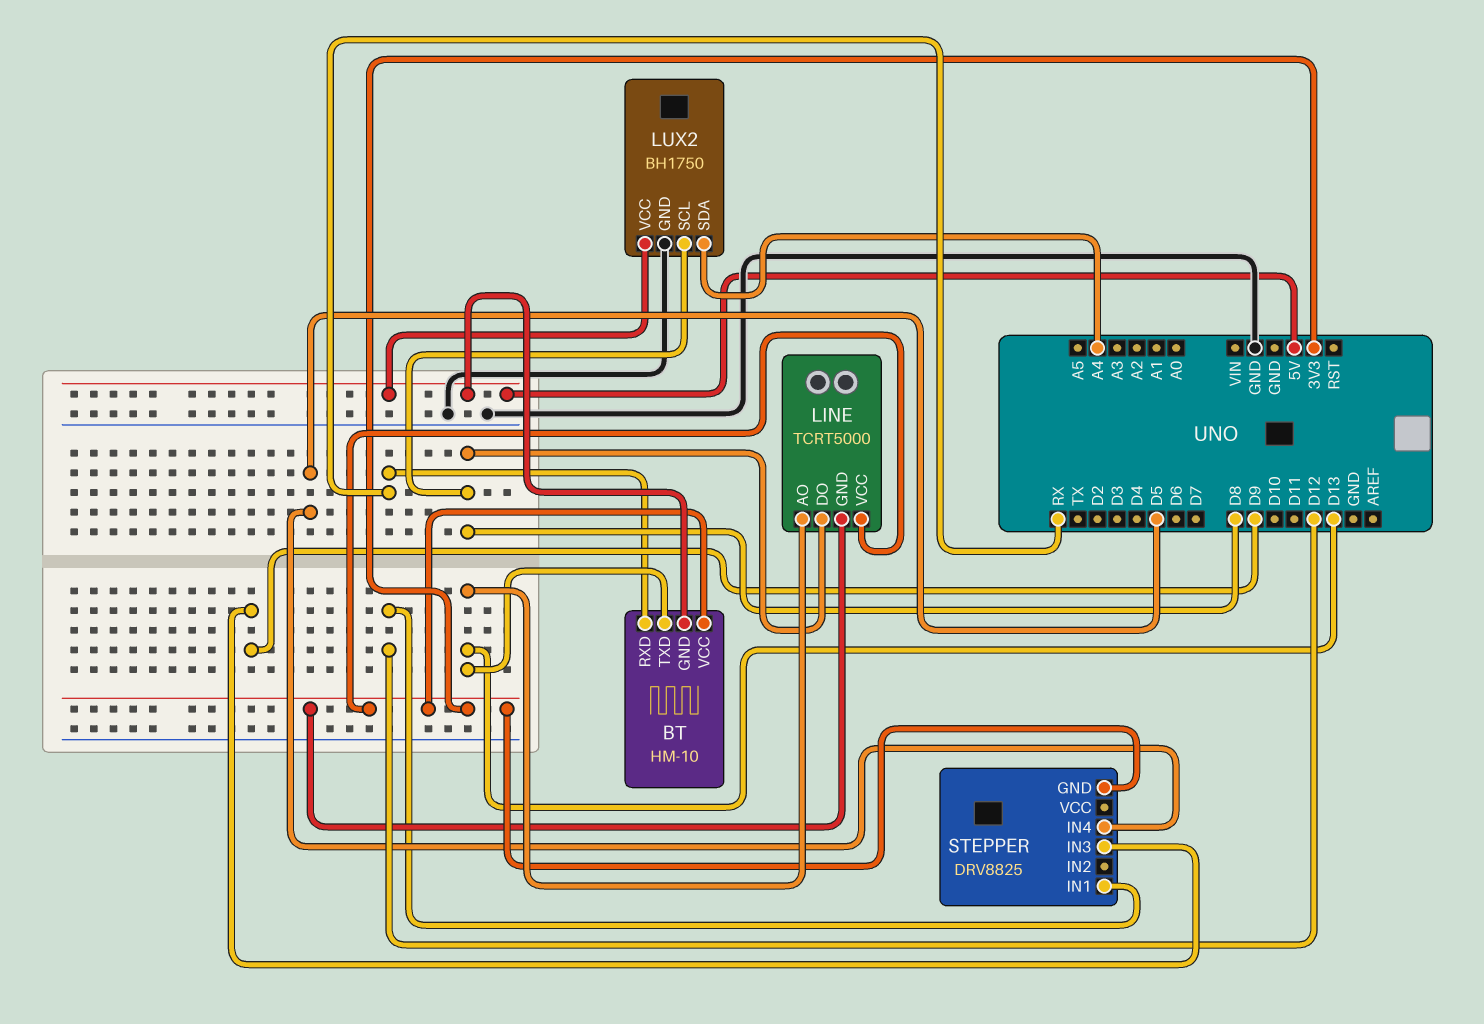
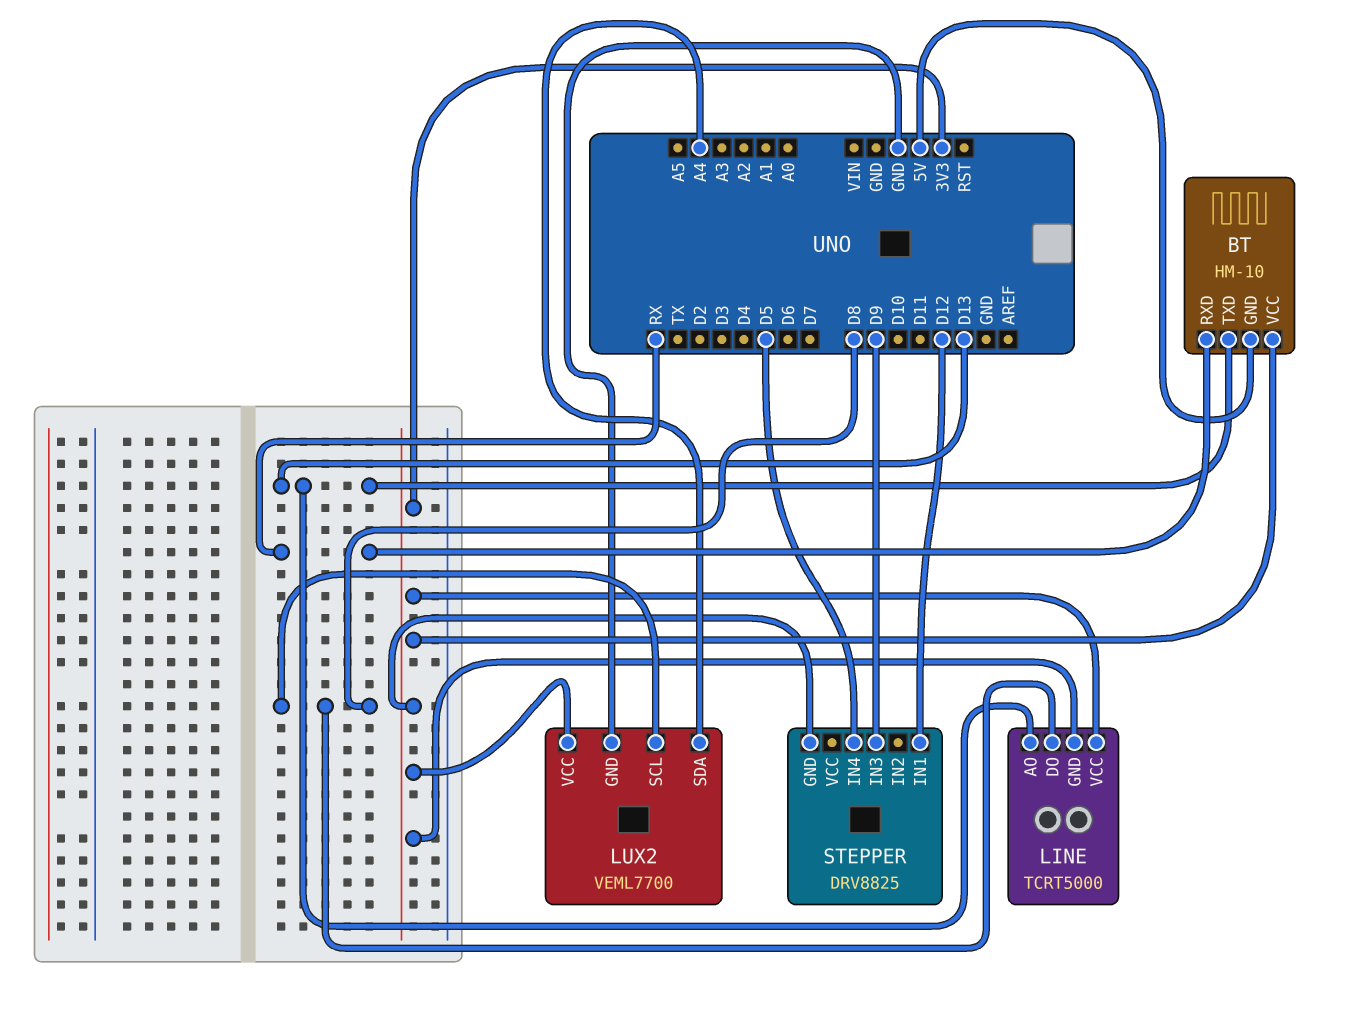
LUX2: BH1750 -> VEML7700
LUX2 pin VCC: 5V -> 3V3

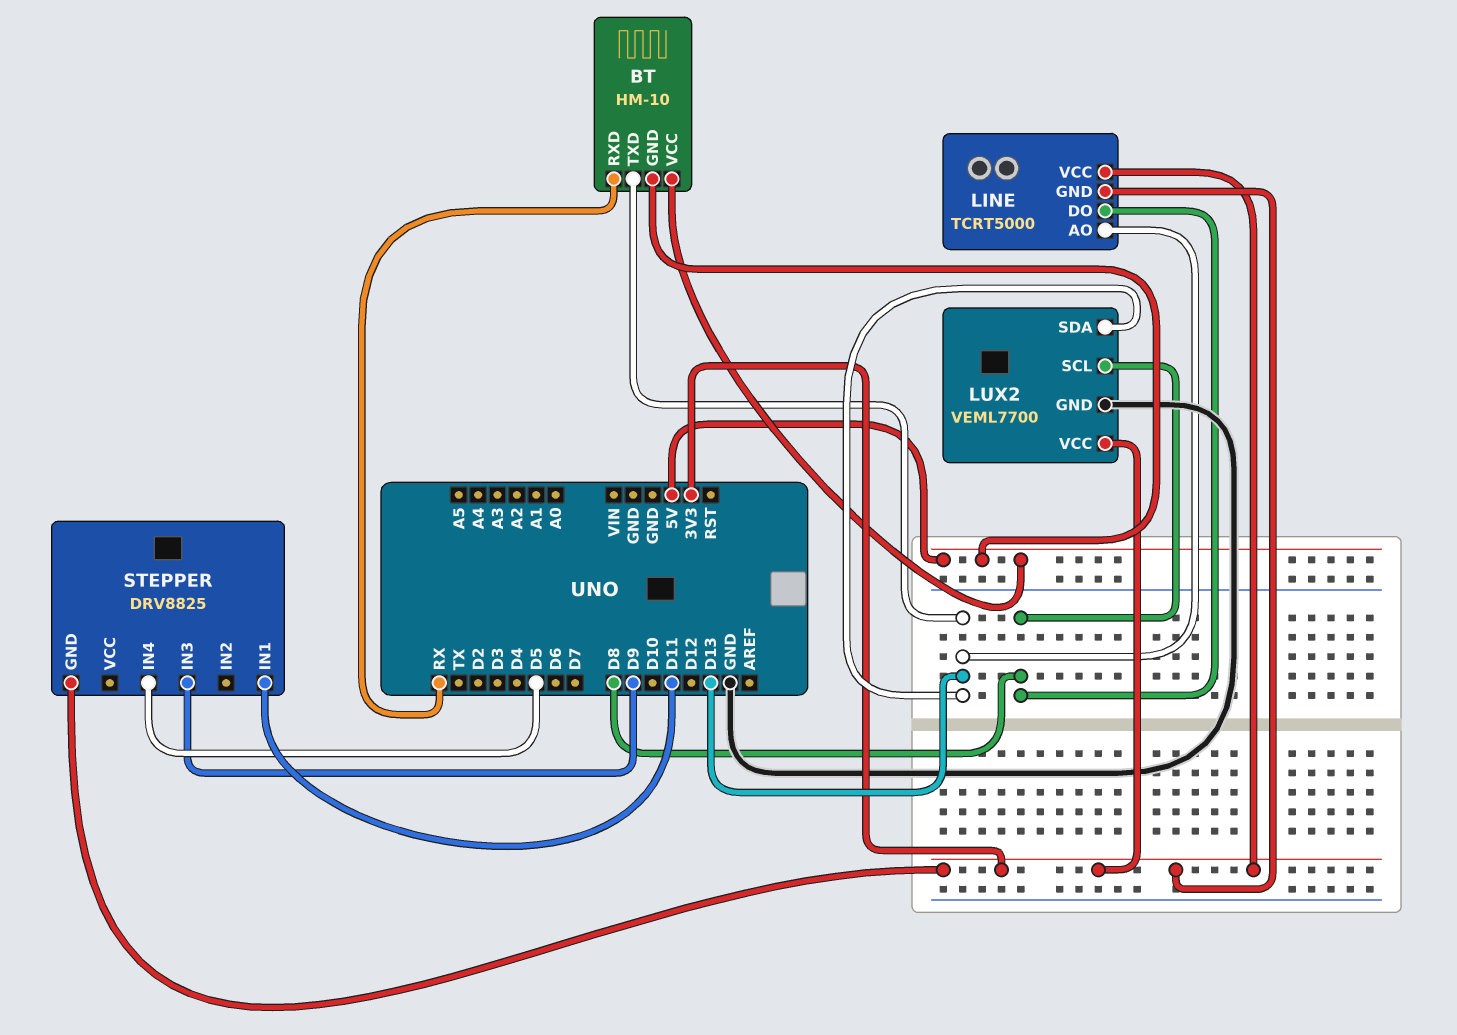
BT pin VCC: 3V3 -> 5V
LUX2 pin SDA: A4 -> D13
STEPPER pin IN1: D12 -> D11

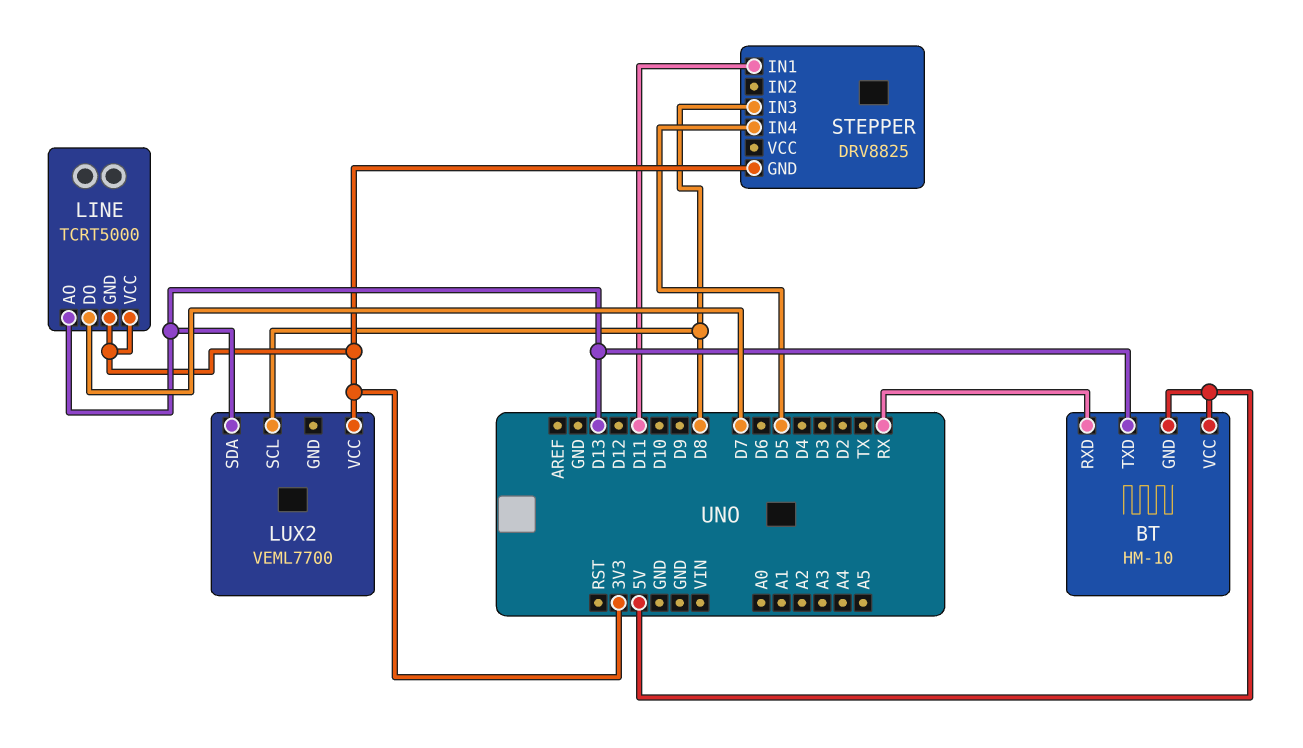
LINE pin DO: D8 -> D7
LUX2 pin GND: GND -> none
STEPPER pin IN3: D9 -> D8

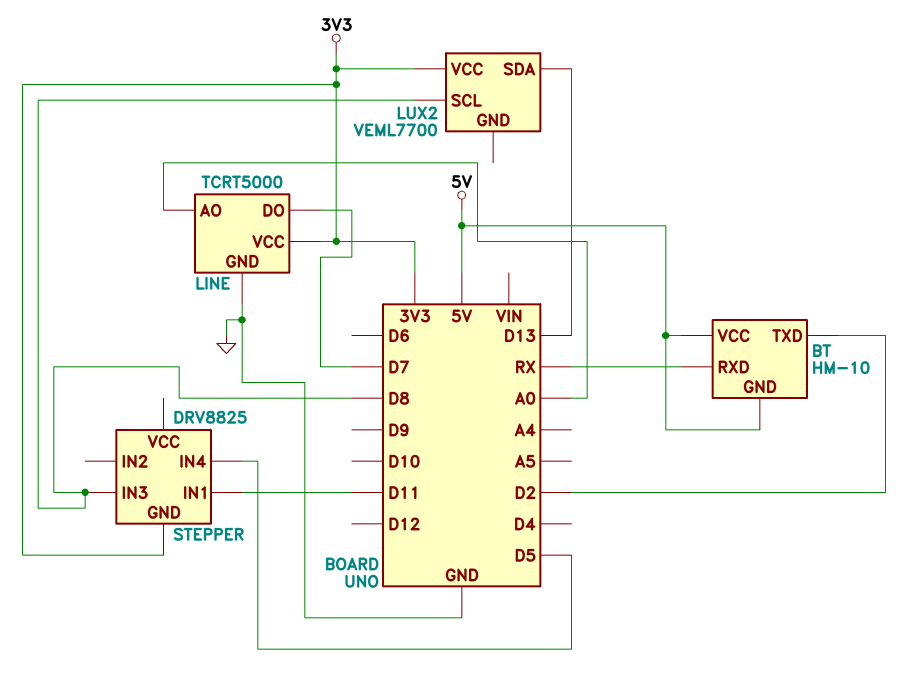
BT pin TXD: D13 -> D2
LINE pin AO: D13 -> A0
LINE pin GND: 3V3 -> GND

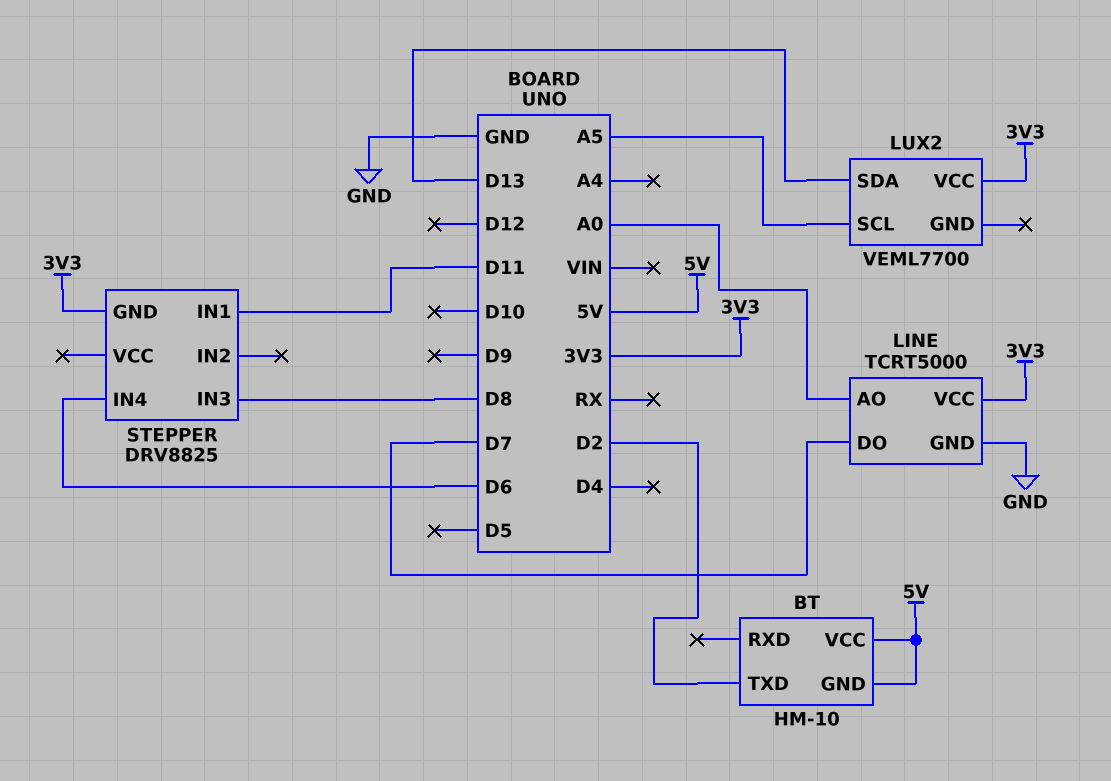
BT pin RXD: RX -> none
LUX2 pin SCL: D8 -> A5
STEPPER pin IN4: D5 -> D6

